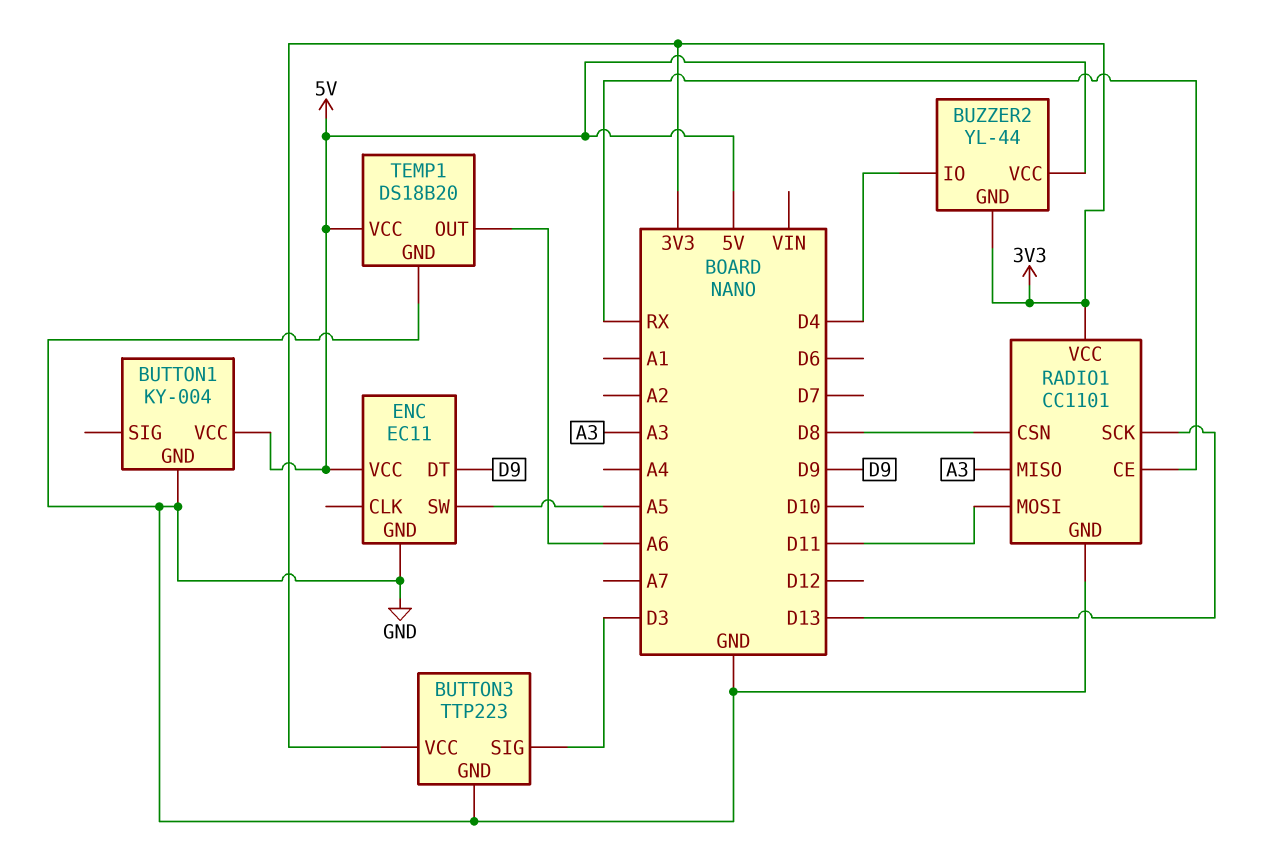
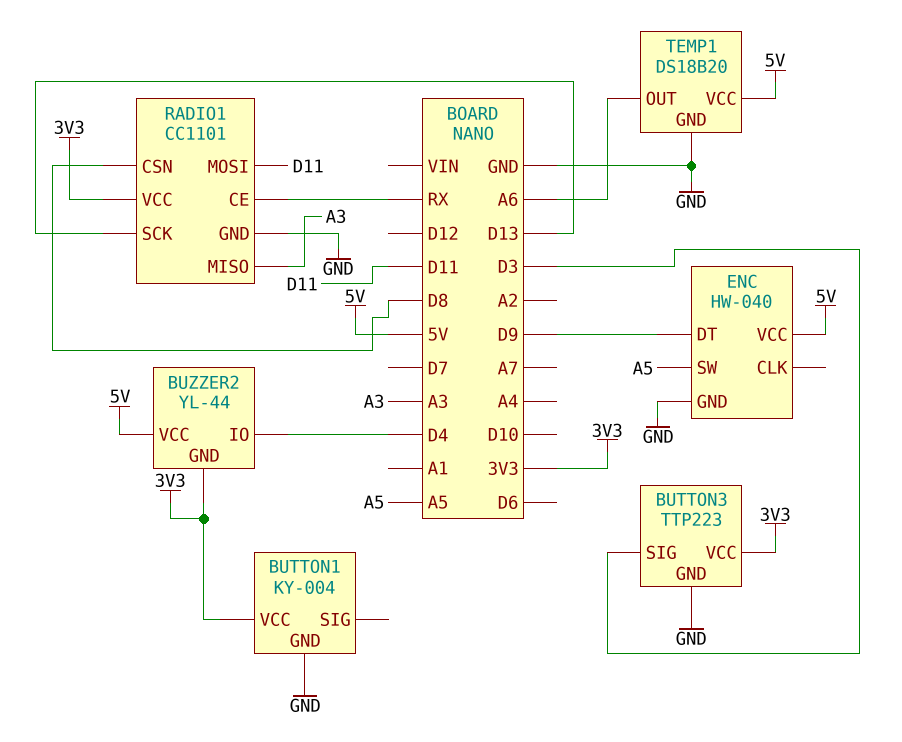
BUTTON1 pin VCC: 5V -> 3V3
ENC: EC11 -> HW-040

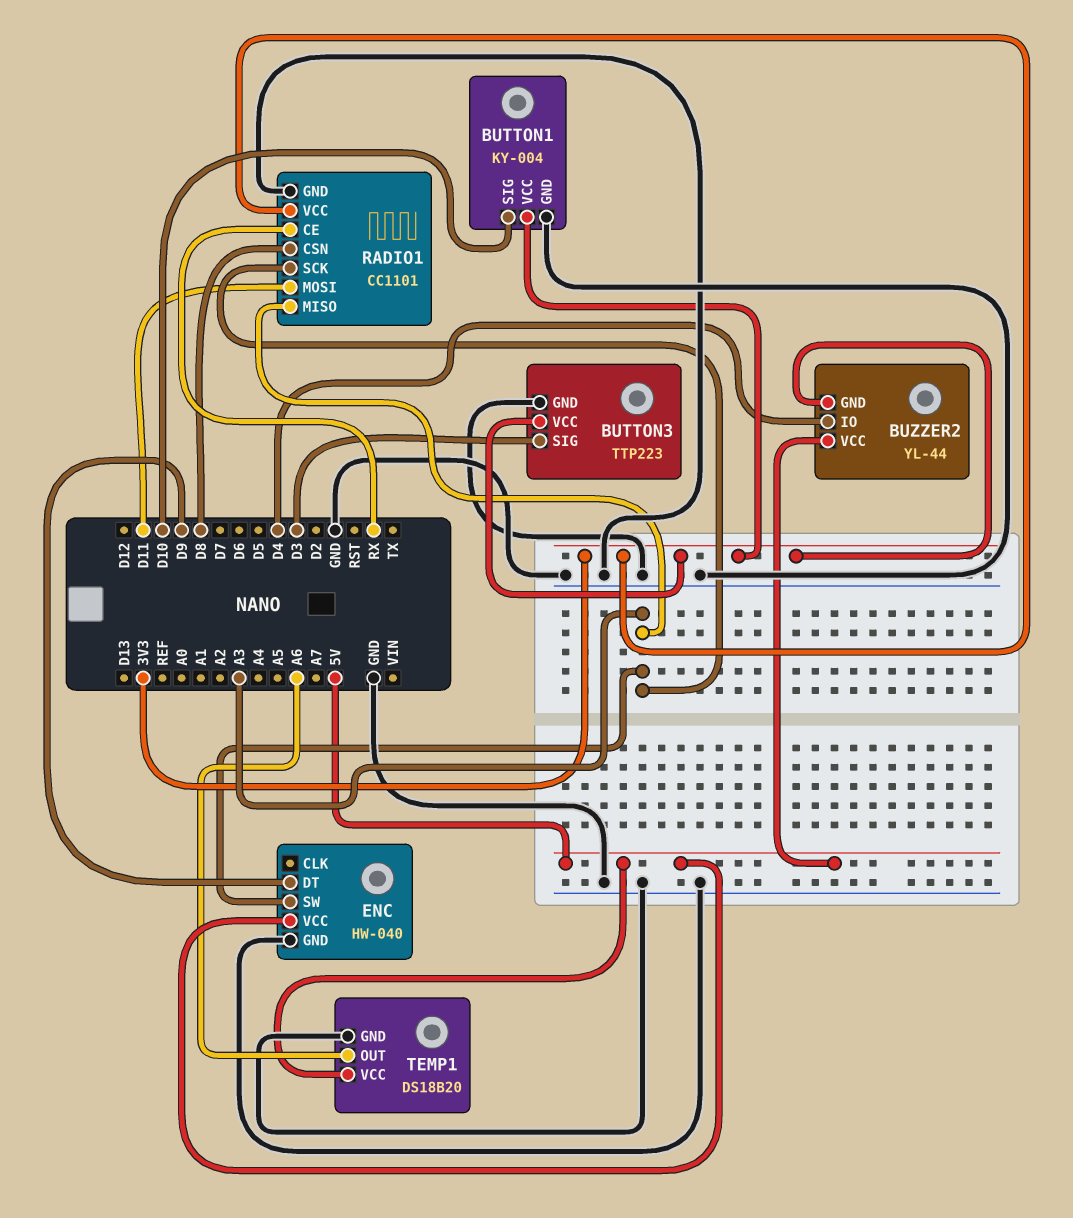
BUTTON1 pin SIG: none -> D10
ENC pin SW: A5 -> A3
RADIO1 pin SCK: D13 -> A3

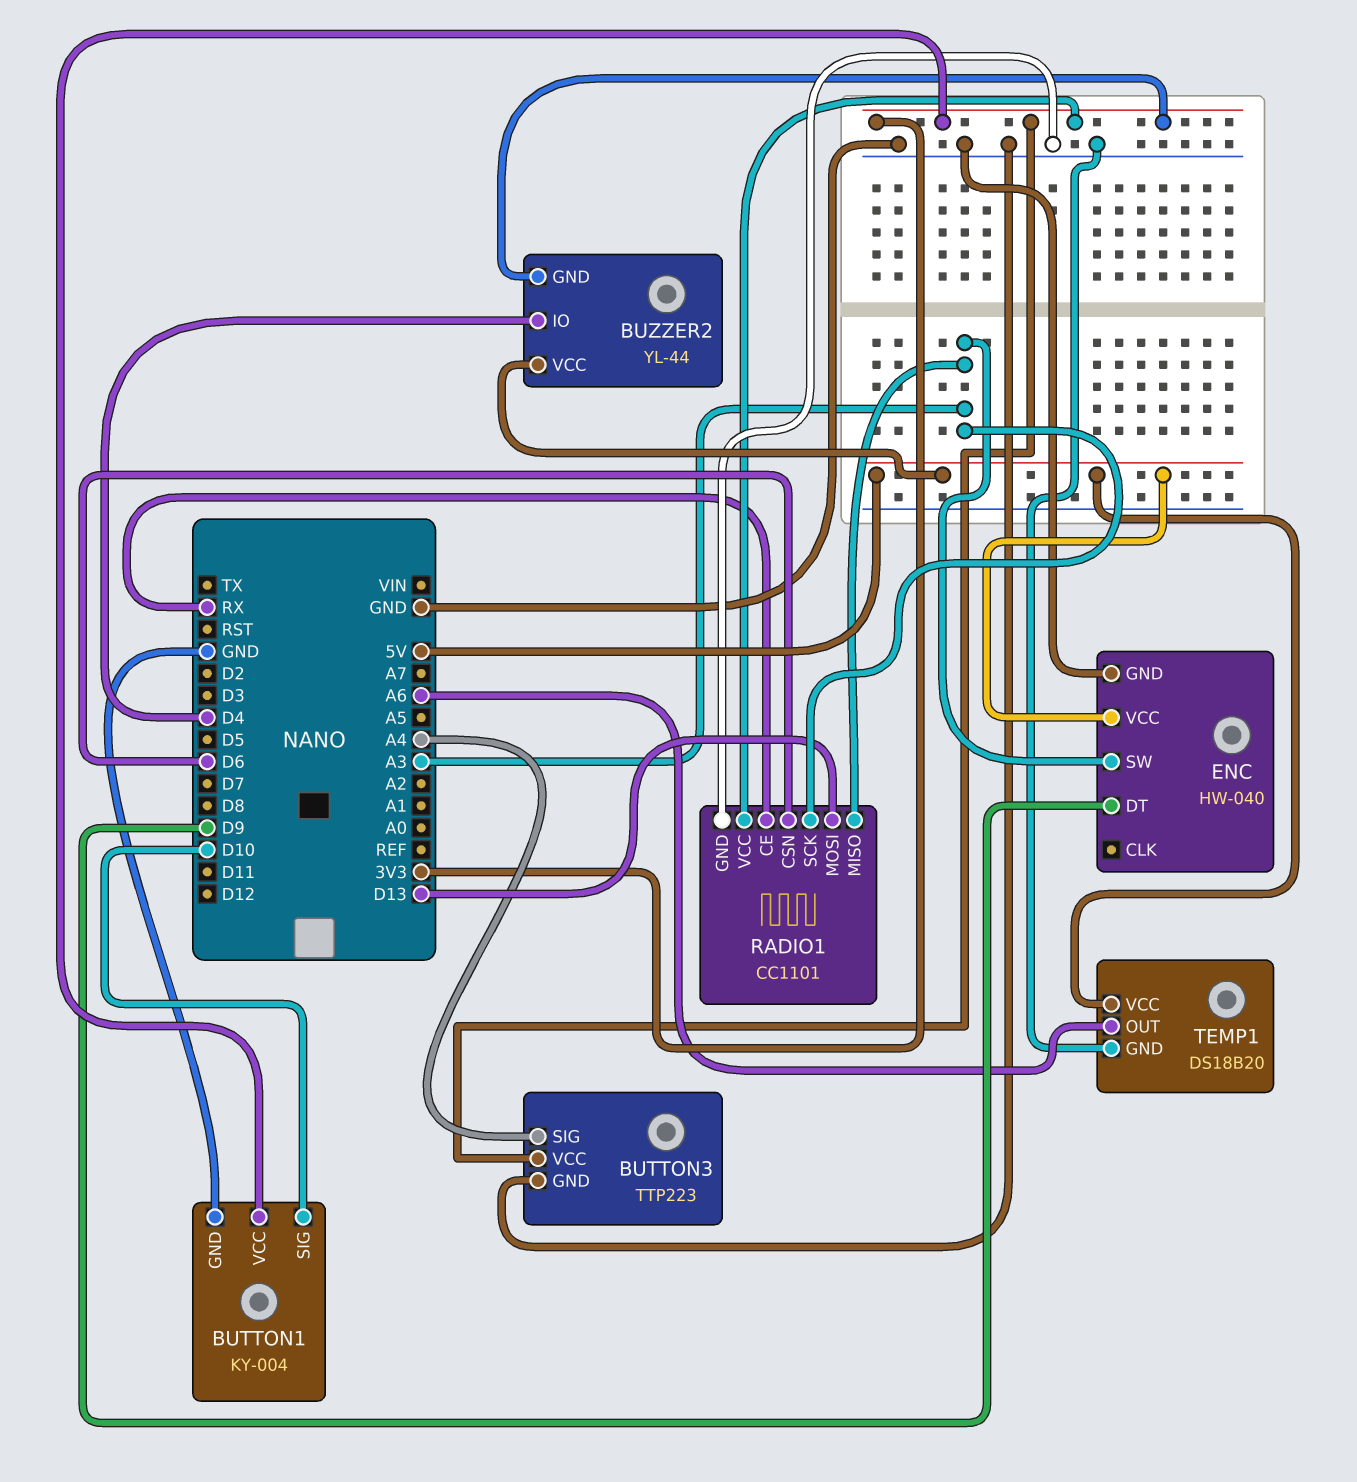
BUTTON3 pin SIG: D3 -> A4
RADIO1 pin CSN: D8 -> D6
RADIO1 pin MOSI: D11 -> D13

